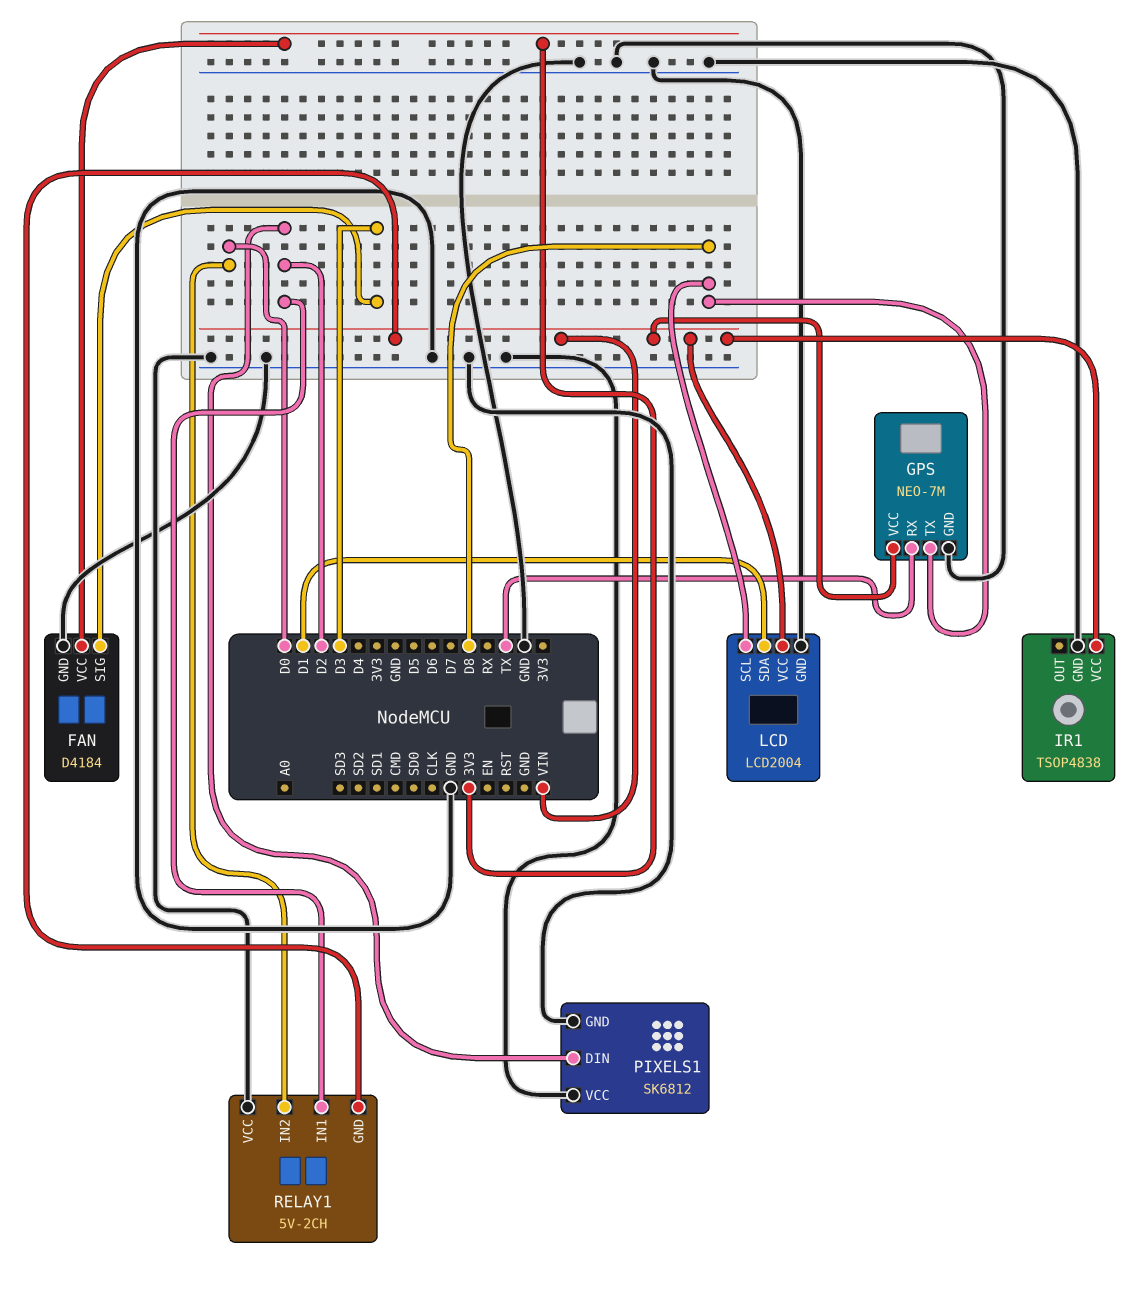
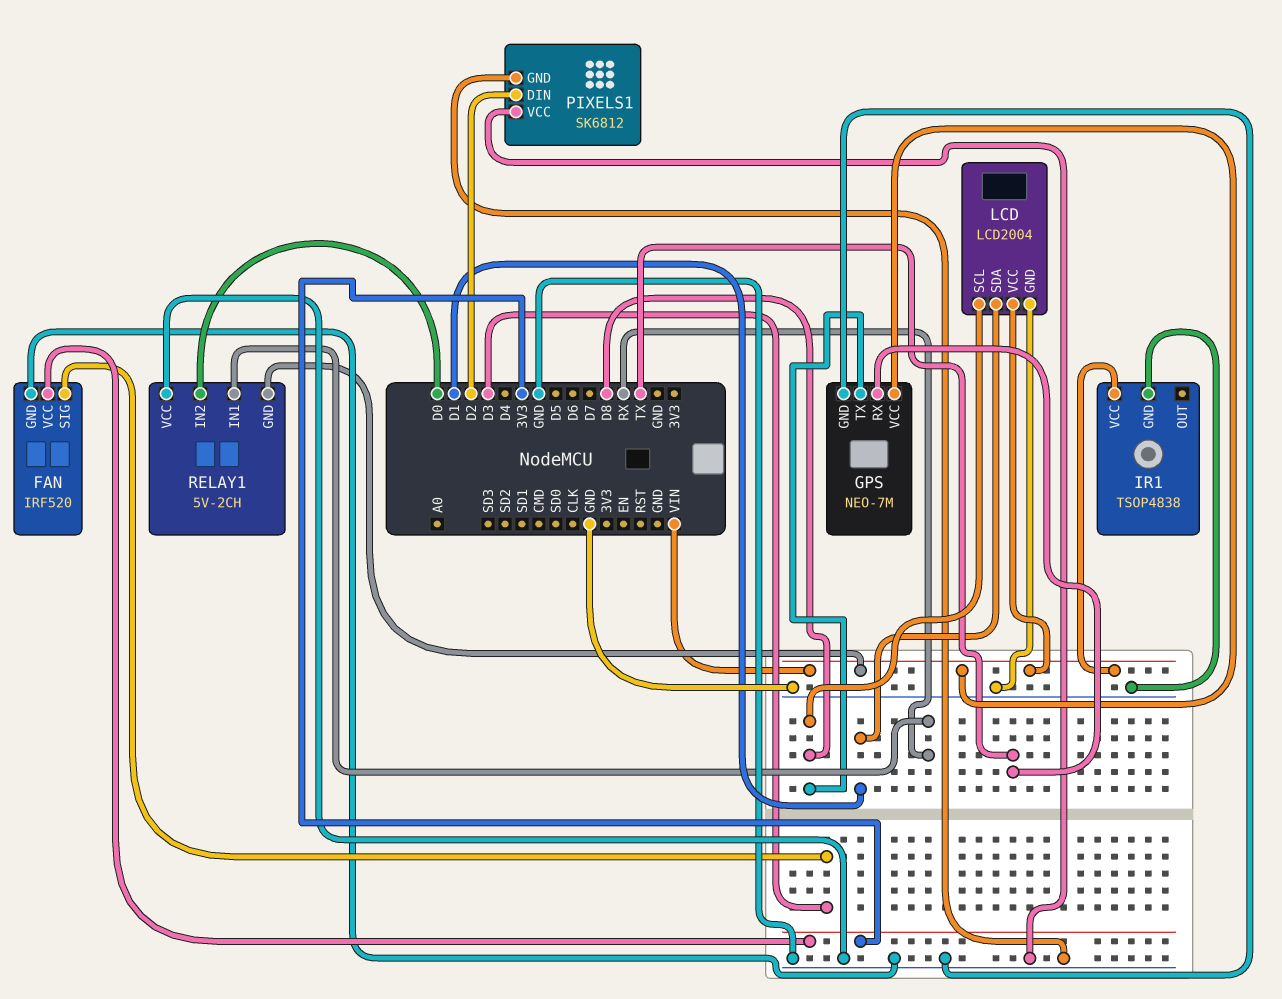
FAN: D4184 -> IRF520
RELAY1 pin IN1: D2 -> RX

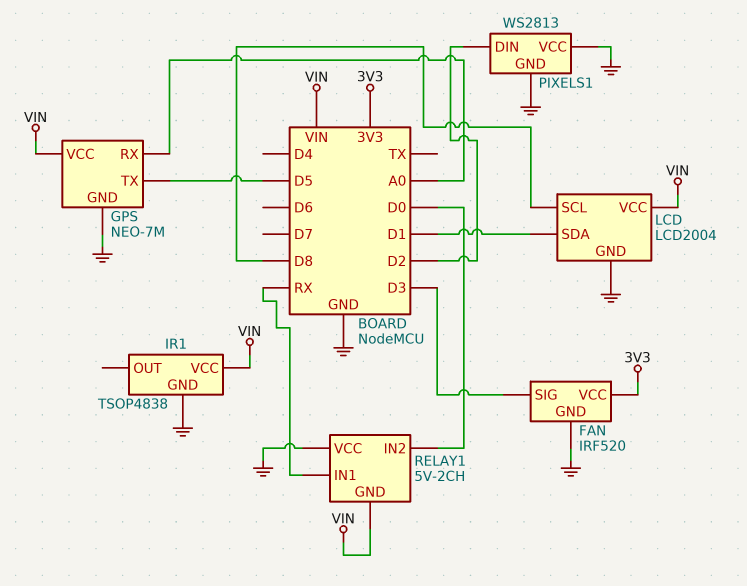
GPS pin RX: TX -> A0
GPS pin TX: D8 -> D5
PIXELS1: SK6812 -> WS2813

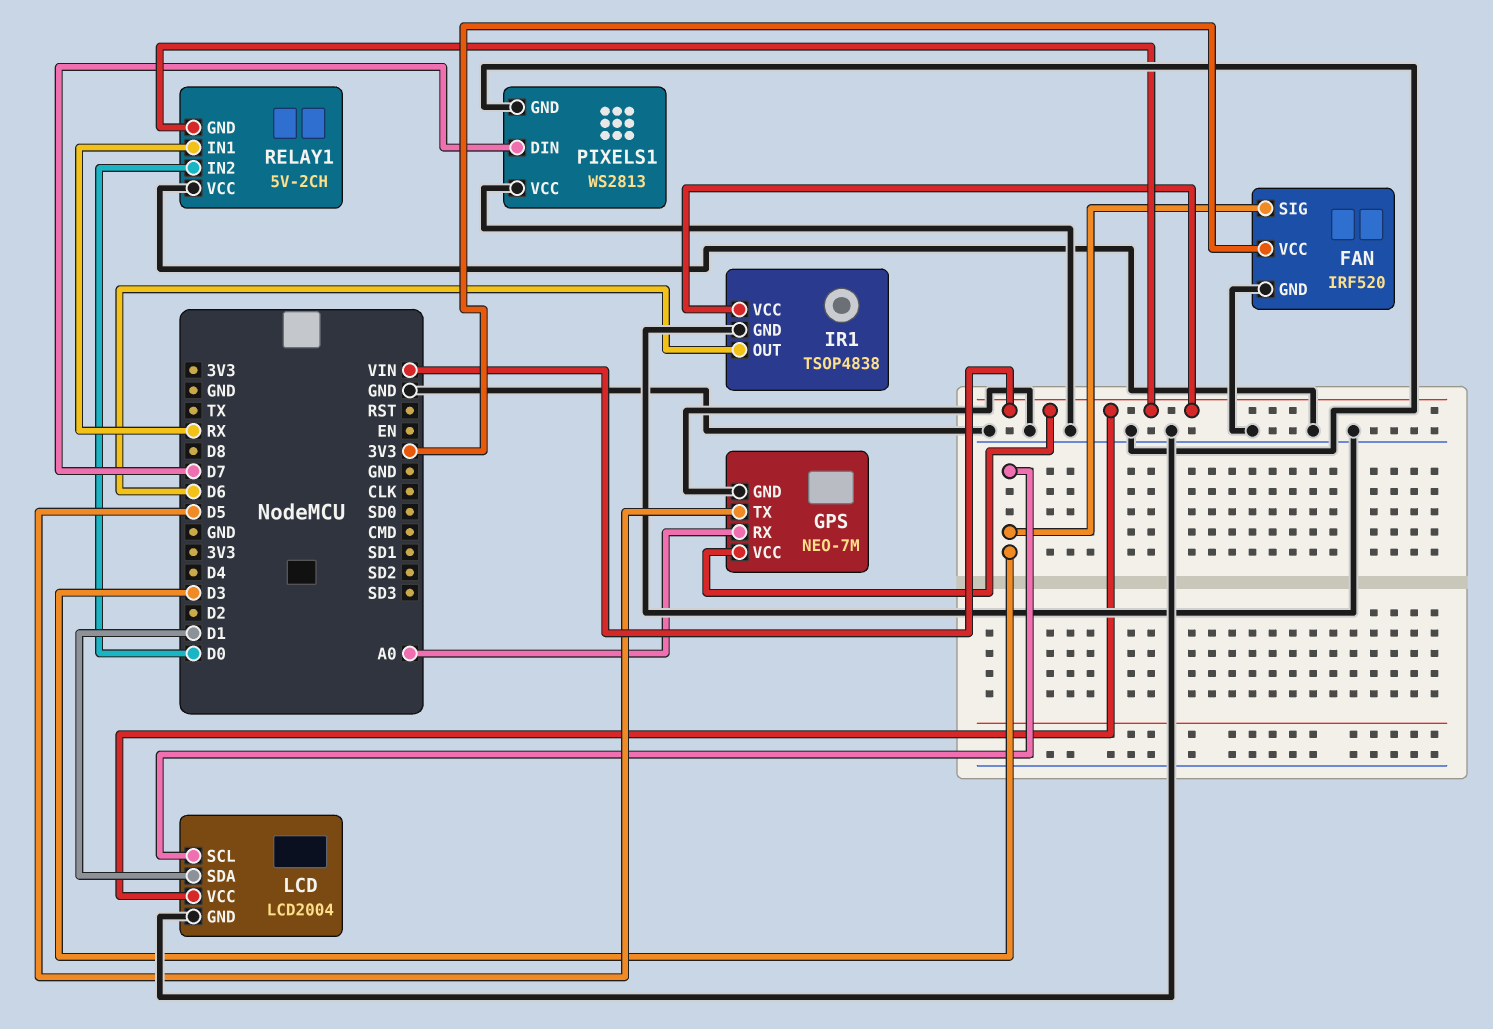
IR1 pin OUT: none -> D6
LCD pin SCL: D8 -> D3
PIXELS1 pin DIN: D2 -> D7

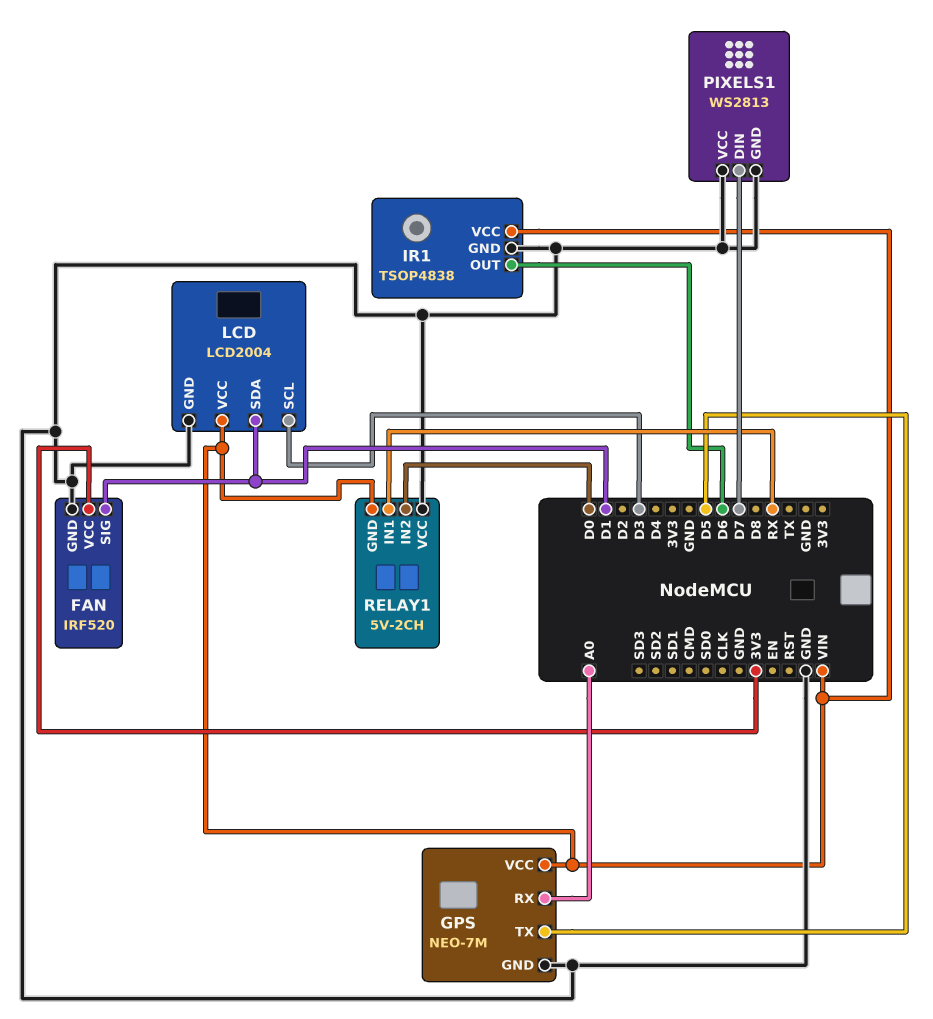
FAN pin SIG: D3 -> D1

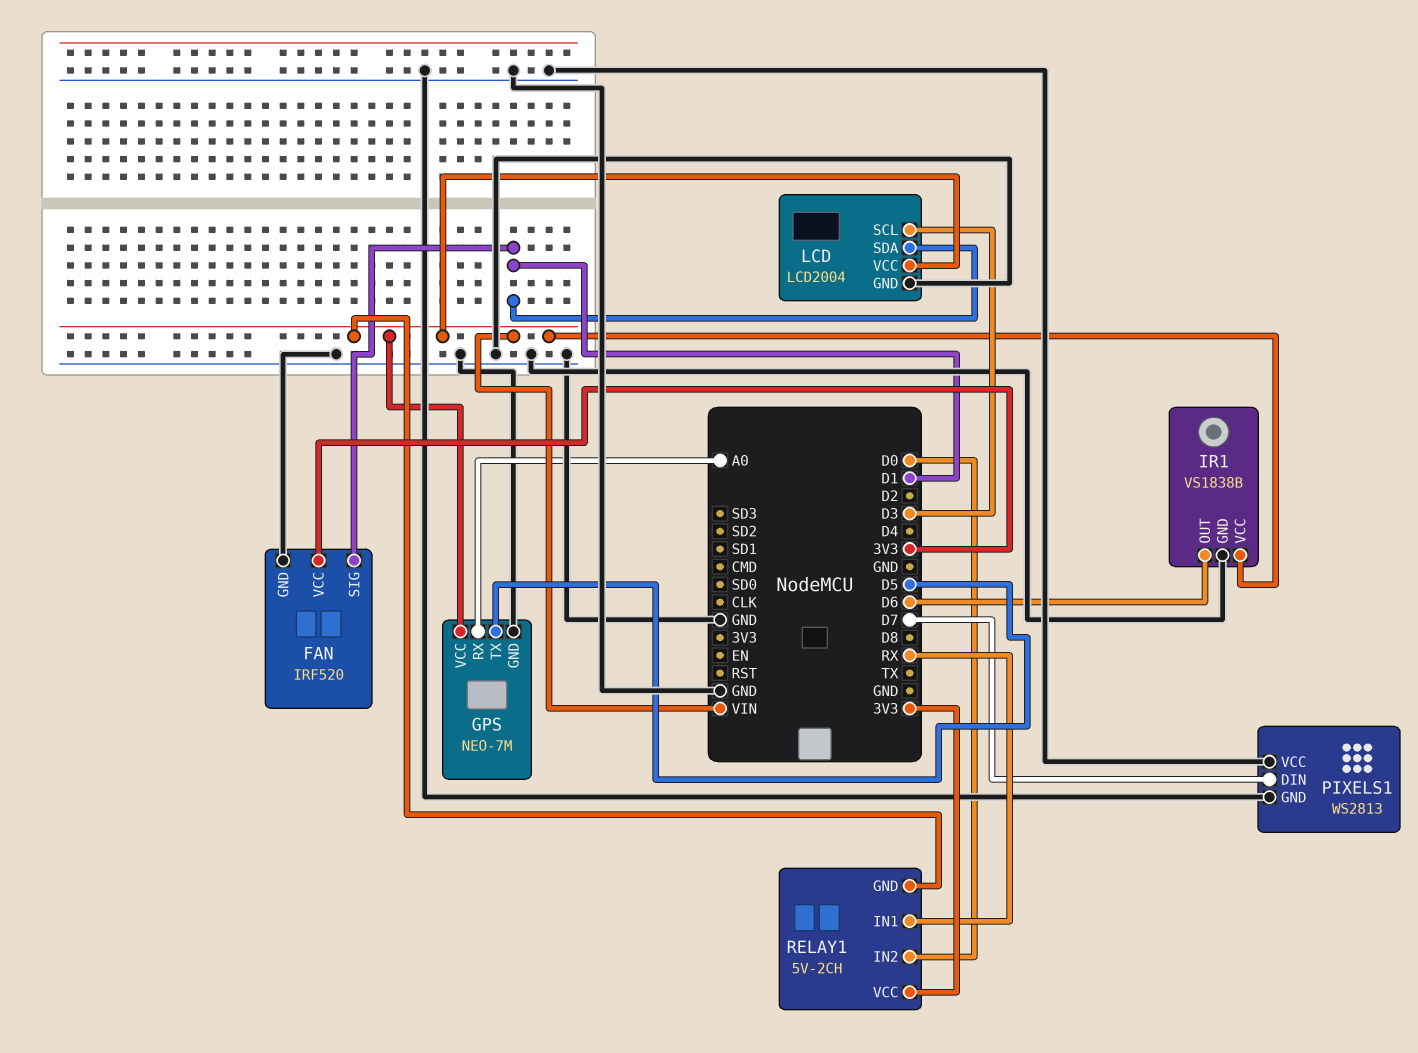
IR1: TSOP4838 -> VS1838B
RELAY1 pin VCC: GND -> 3V3

